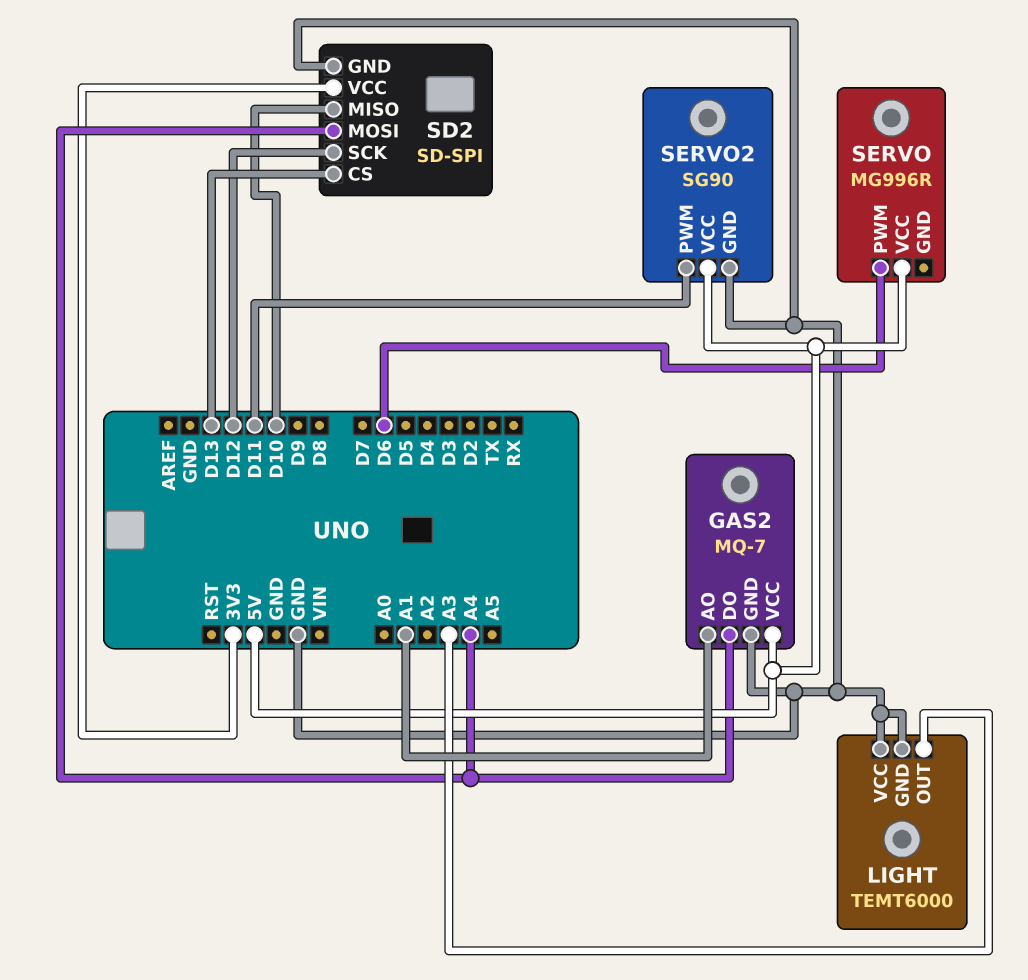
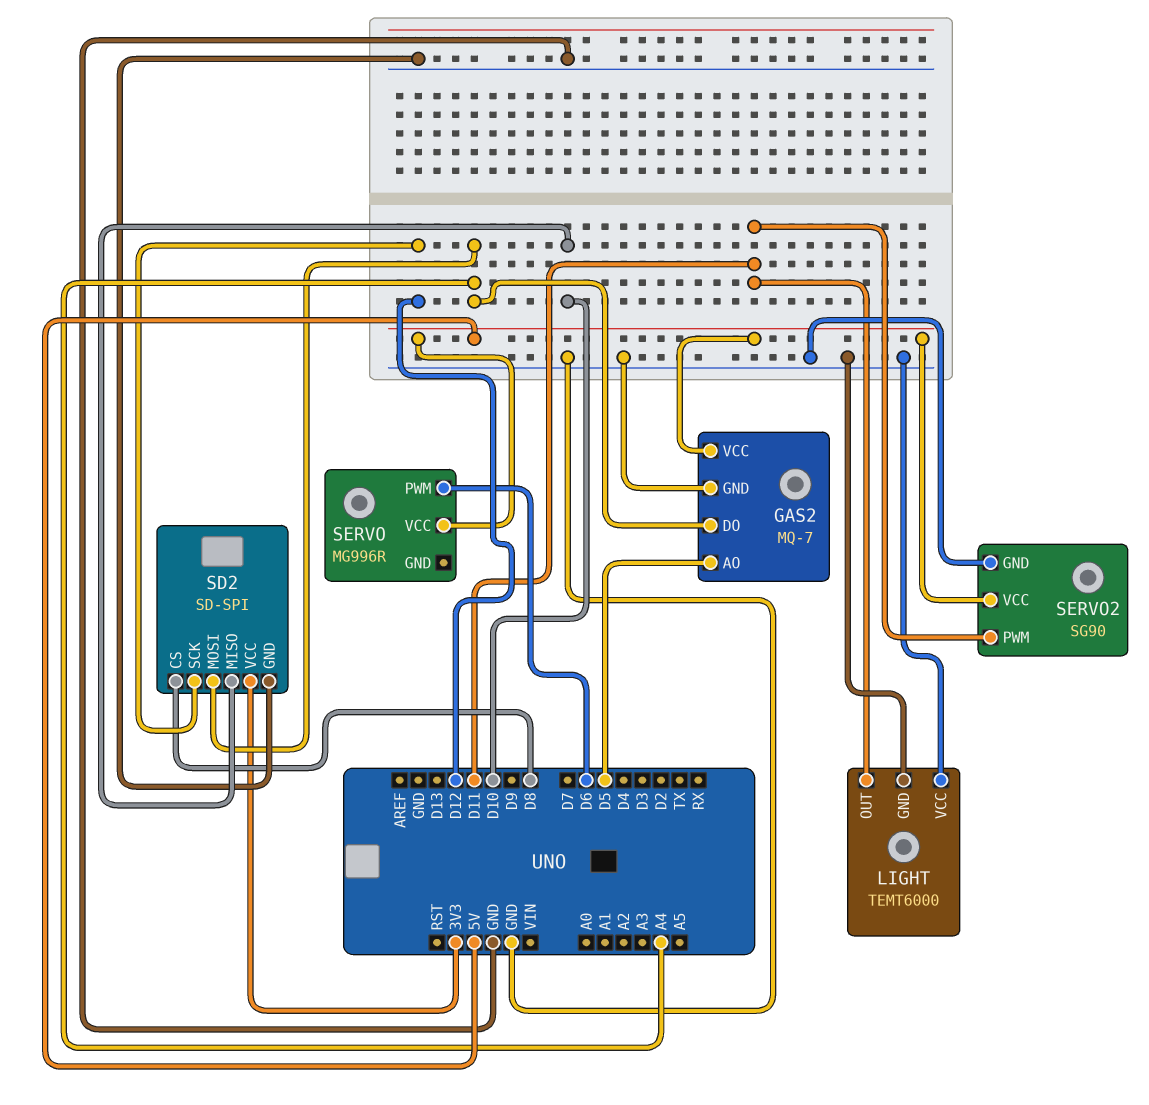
GAS2 pin AO: A1 -> D5
LIGHT pin OUT: A3 -> D11
SD2 pin CS: D13 -> D8

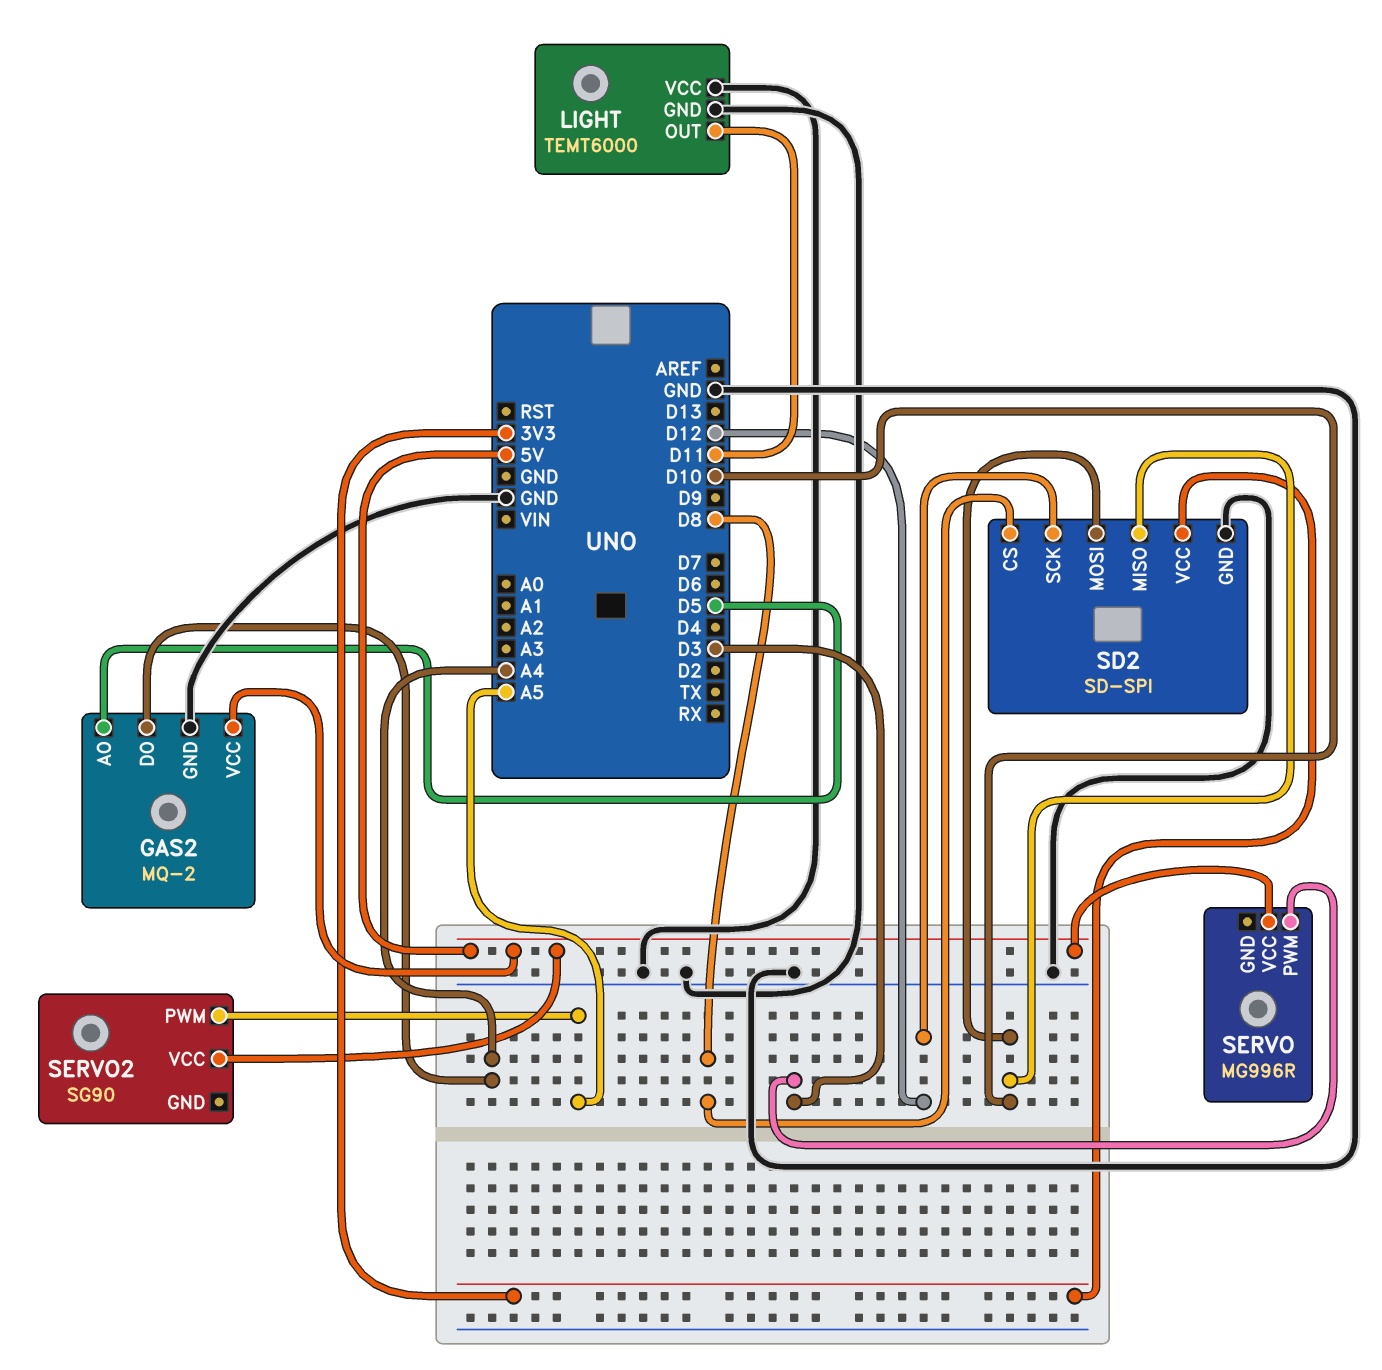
GAS2: MQ-7 -> MQ-2
SD2 pin MOSI: A4 -> D10
SERVO pin PWM: D6 -> D3
SERVO2 pin GND: GND -> none
SERVO2 pin PWM: D11 -> A5

